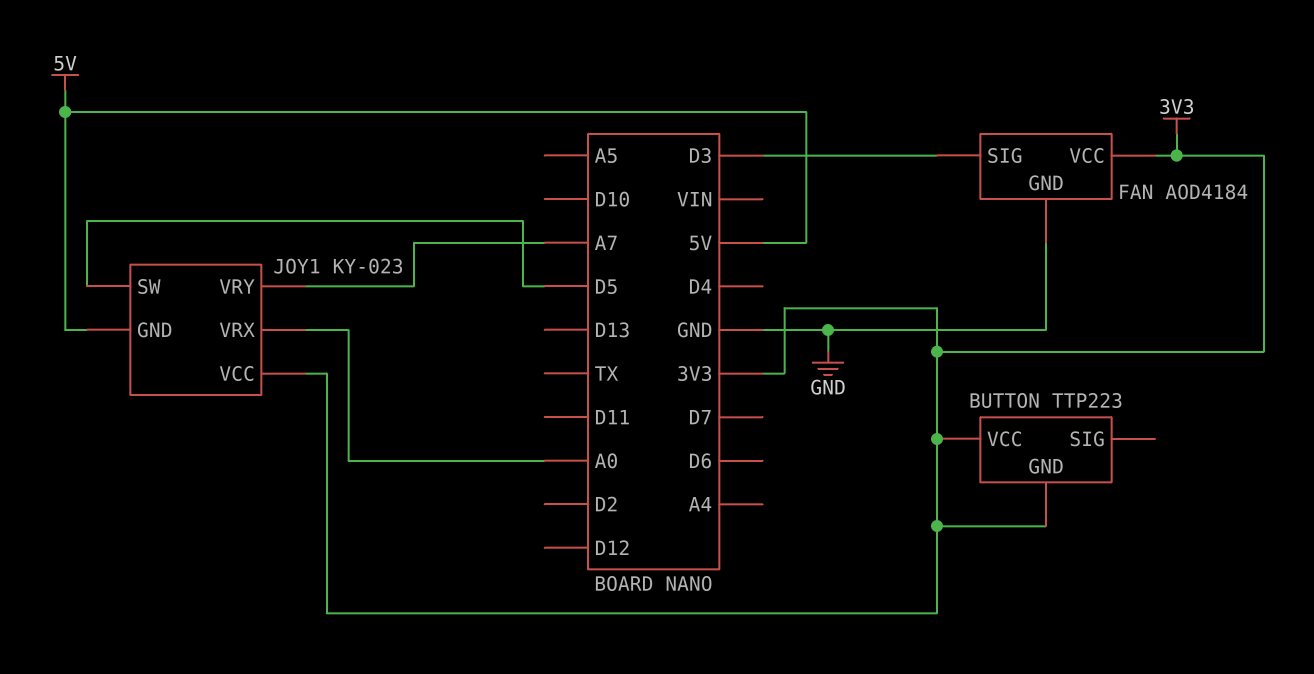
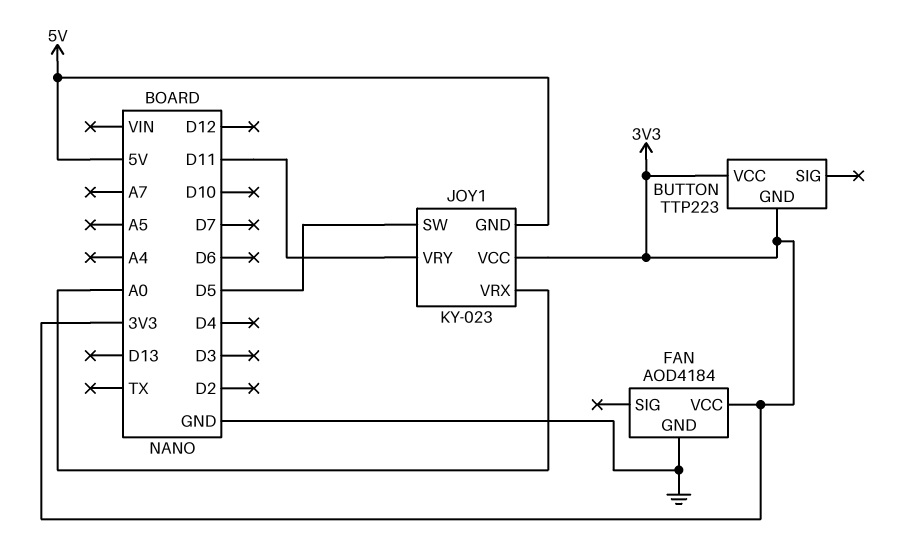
FAN pin SIG: D3 -> none
JOY1 pin VRY: A7 -> D11

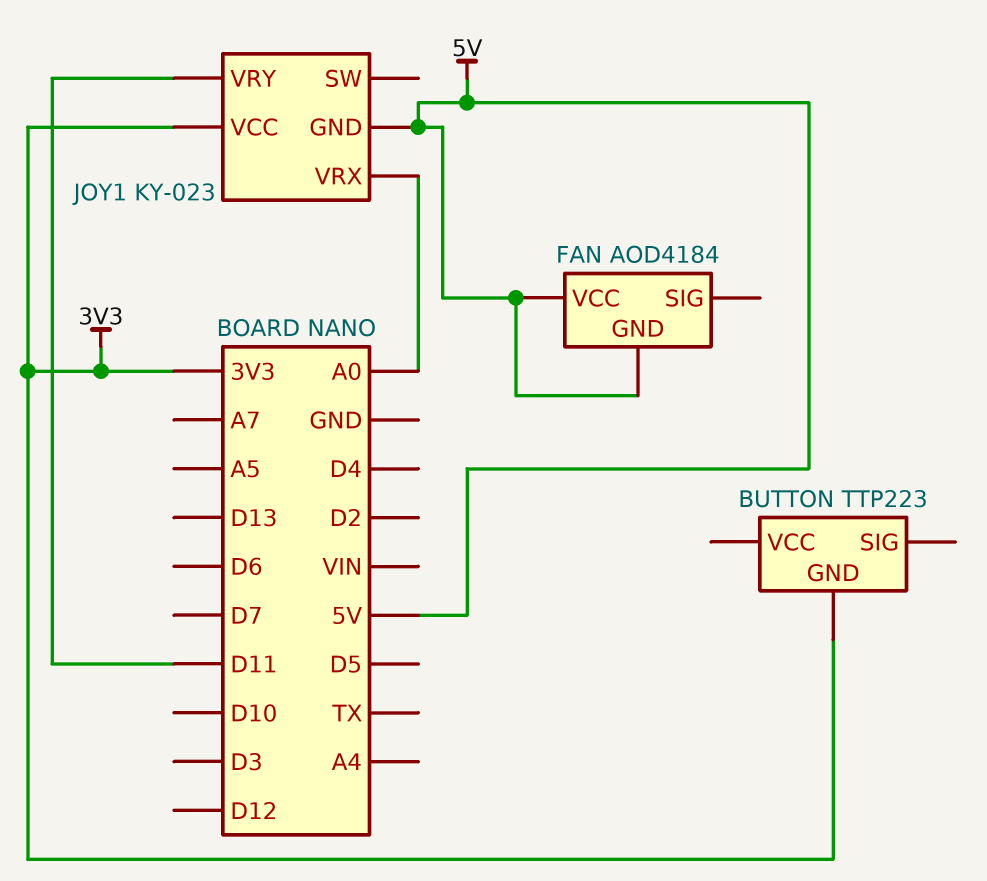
BUTTON pin VCC: 3V3 -> none
FAN pin GND: GND -> 5V
FAN pin VCC: 3V3 -> 5V
JOY1 pin SW: D5 -> none

